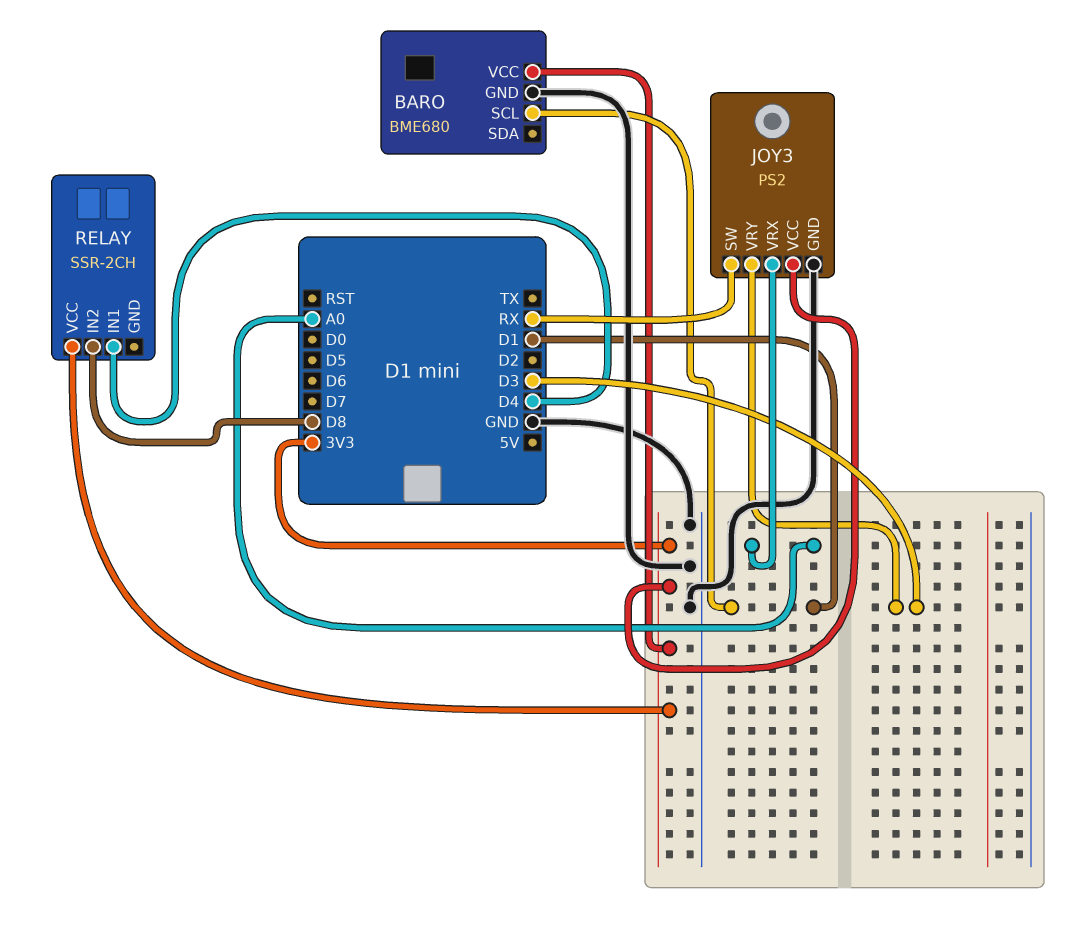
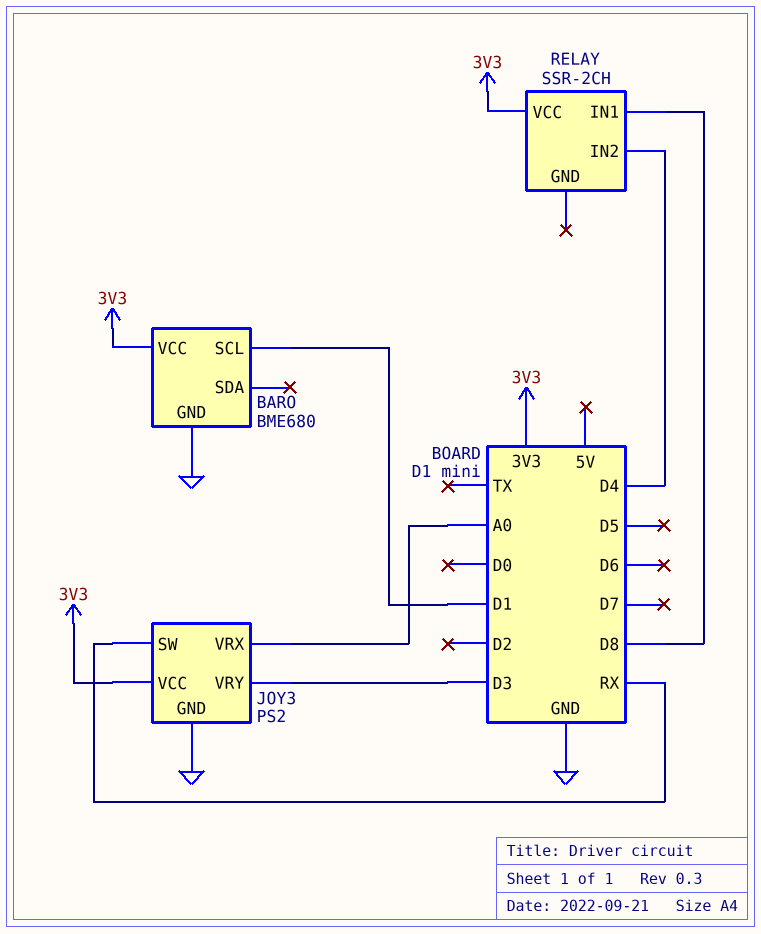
RELAY pin IN1: D4 -> D8
RELAY pin IN2: D8 -> D4

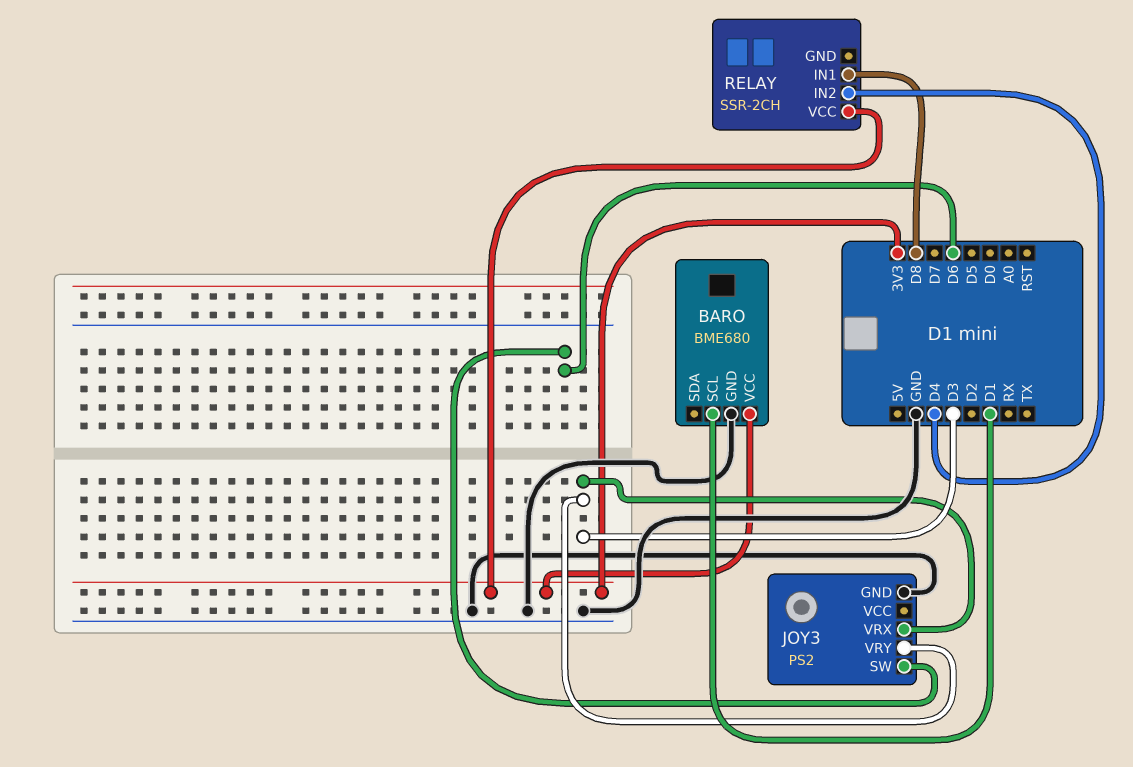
JOY3 pin SW: RX -> D6
JOY3 pin VCC: 3V3 -> none
JOY3 pin VRX: A0 -> D3

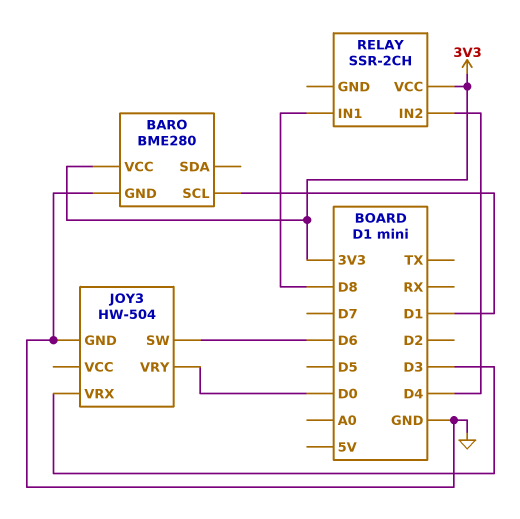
BARO: BME680 -> BME280
JOY3: PS2 -> HW-504
JOY3 pin VRY: D3 -> D0

